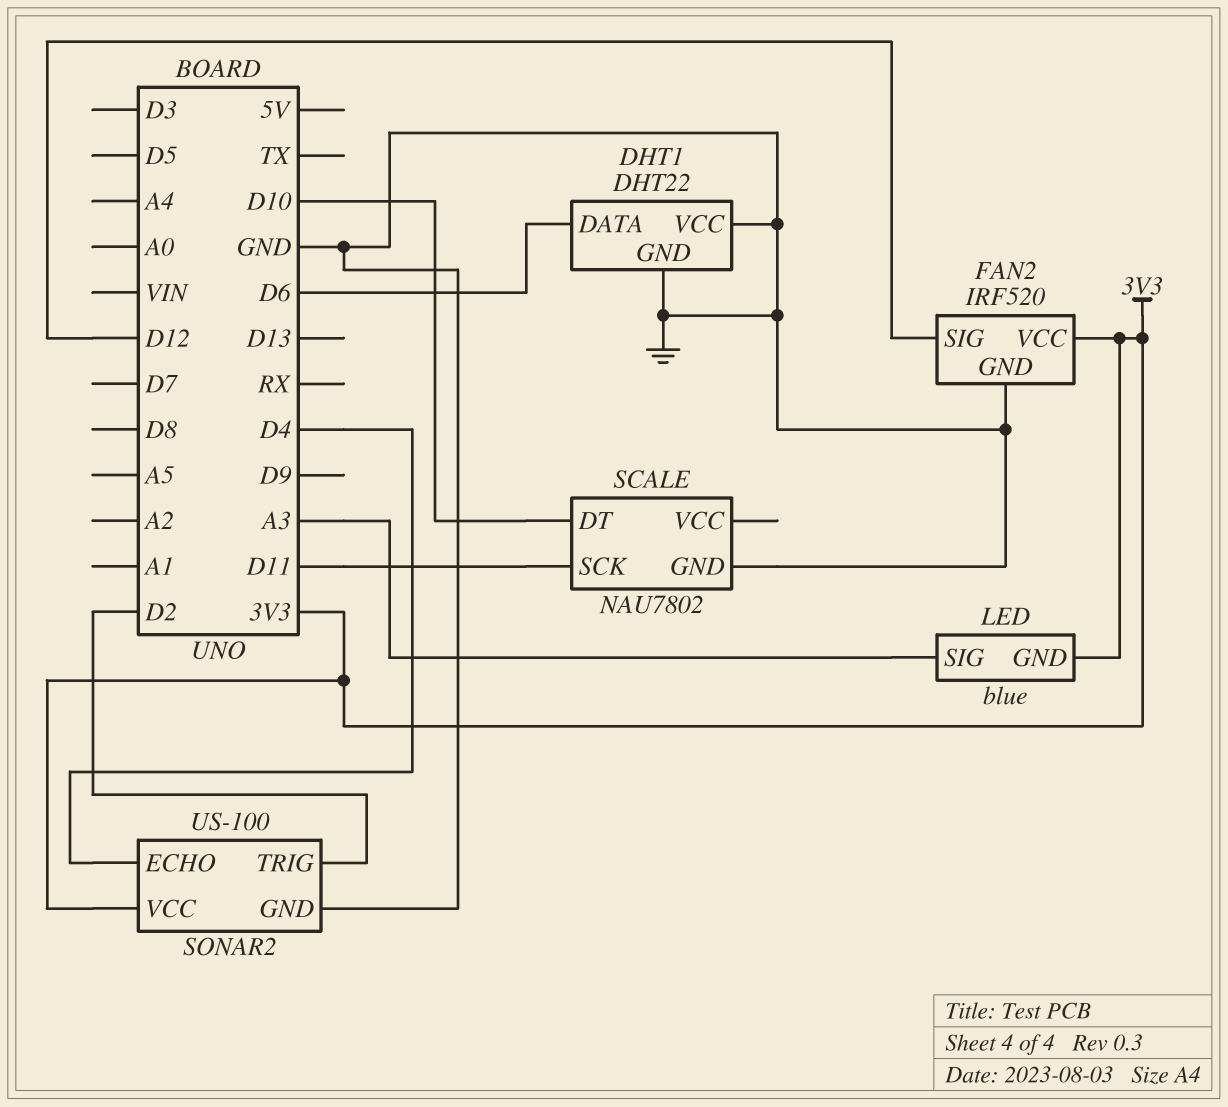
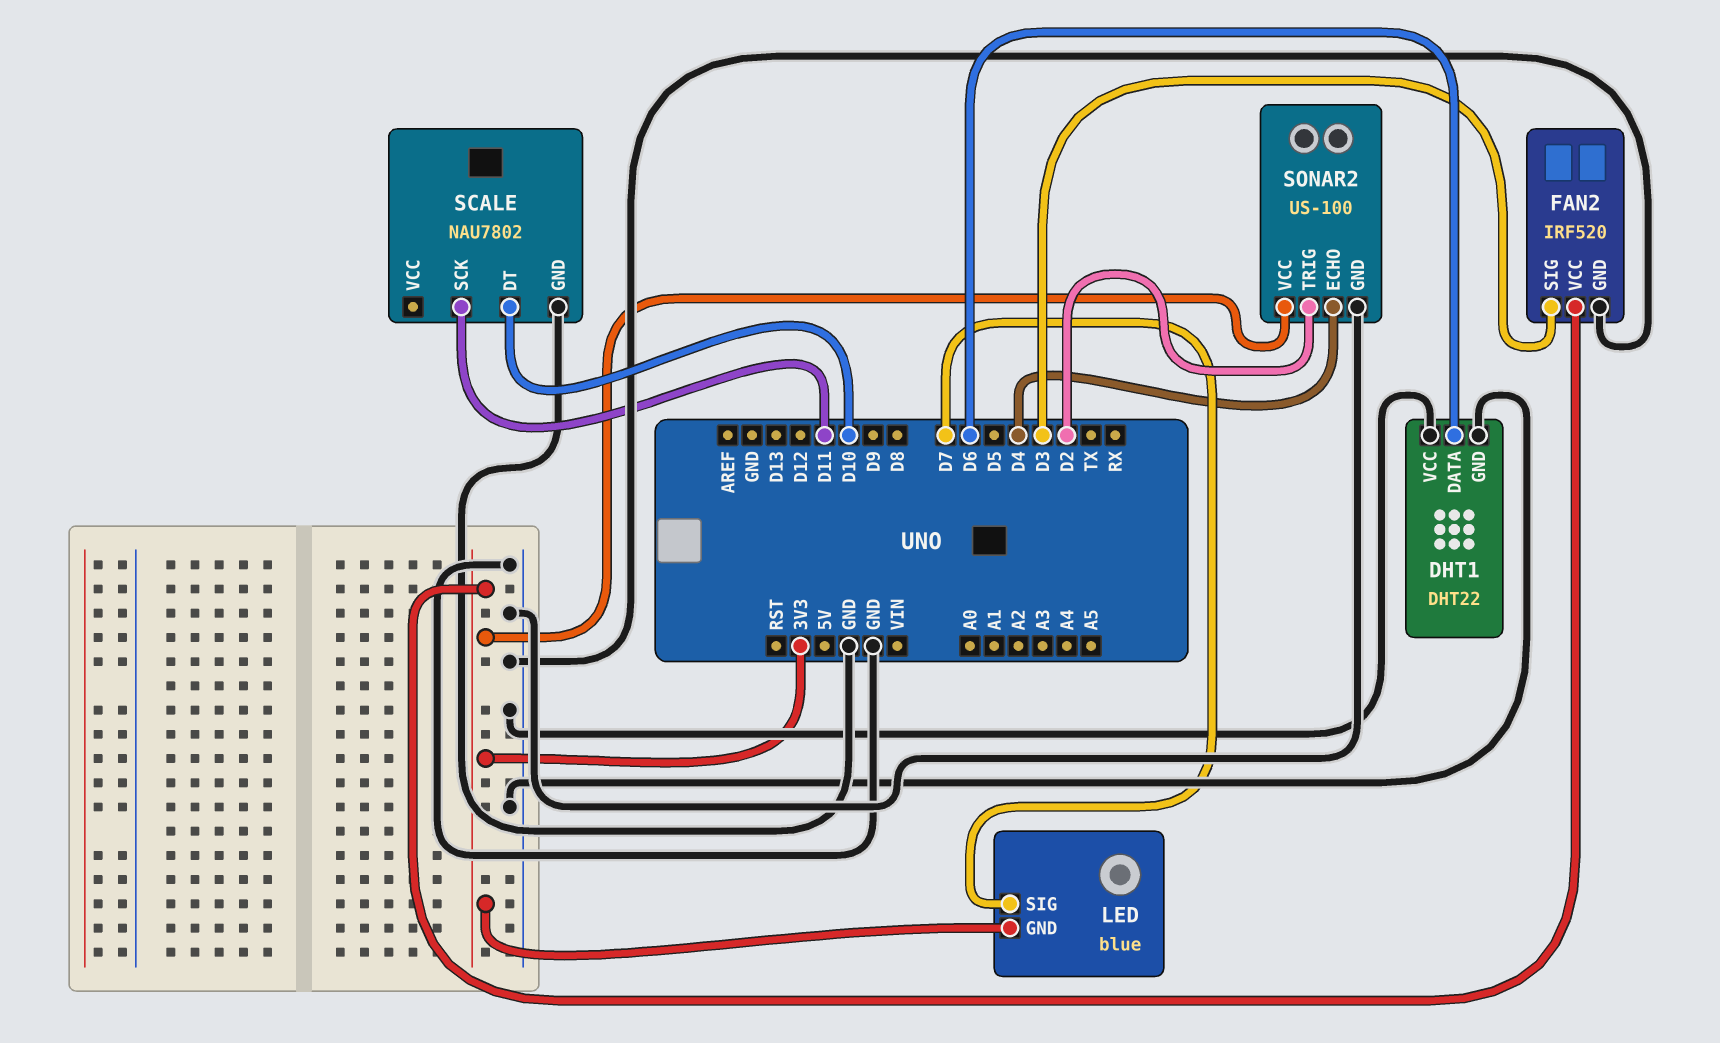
FAN2 pin SIG: D12 -> D3
LED pin SIG: A3 -> D7

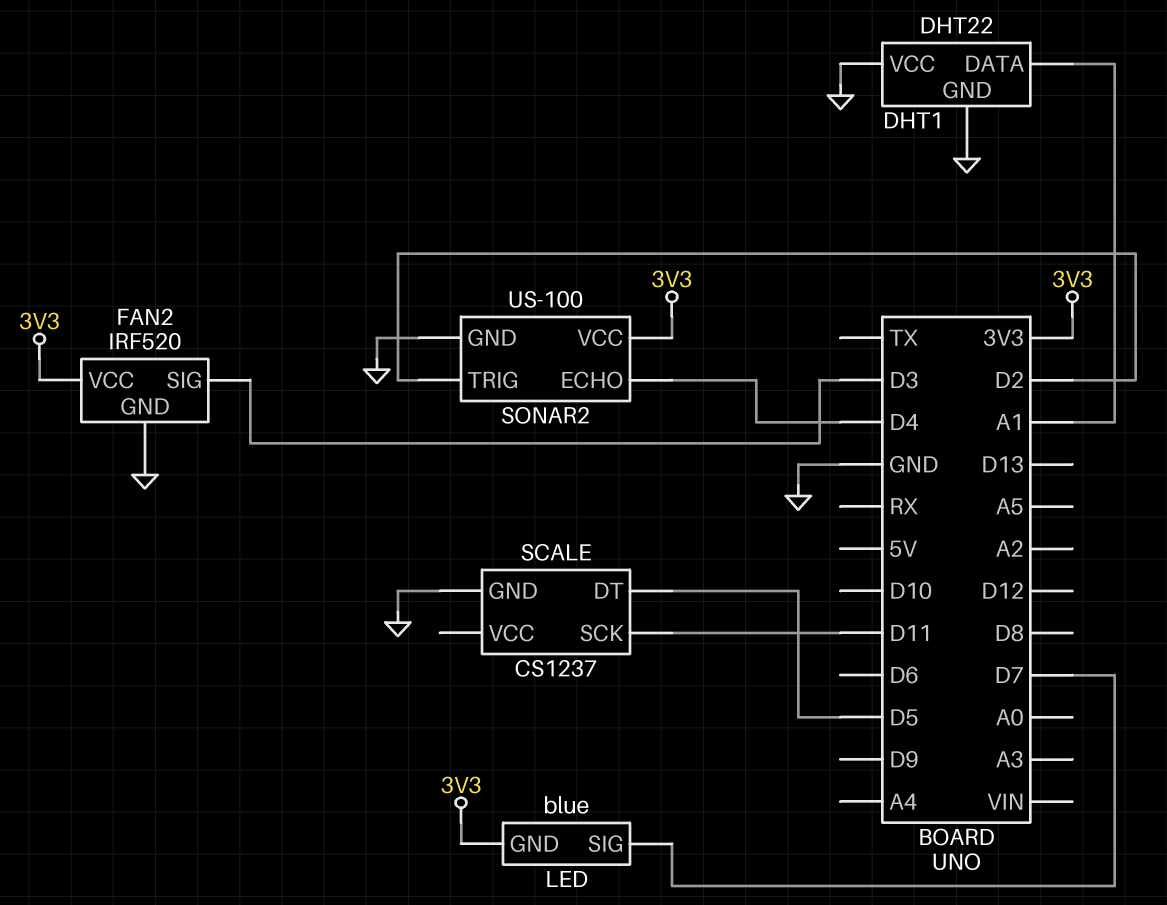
DHT1 pin DATA: D6 -> A1
SCALE: NAU7802 -> CS1237
SCALE pin DT: D10 -> D5

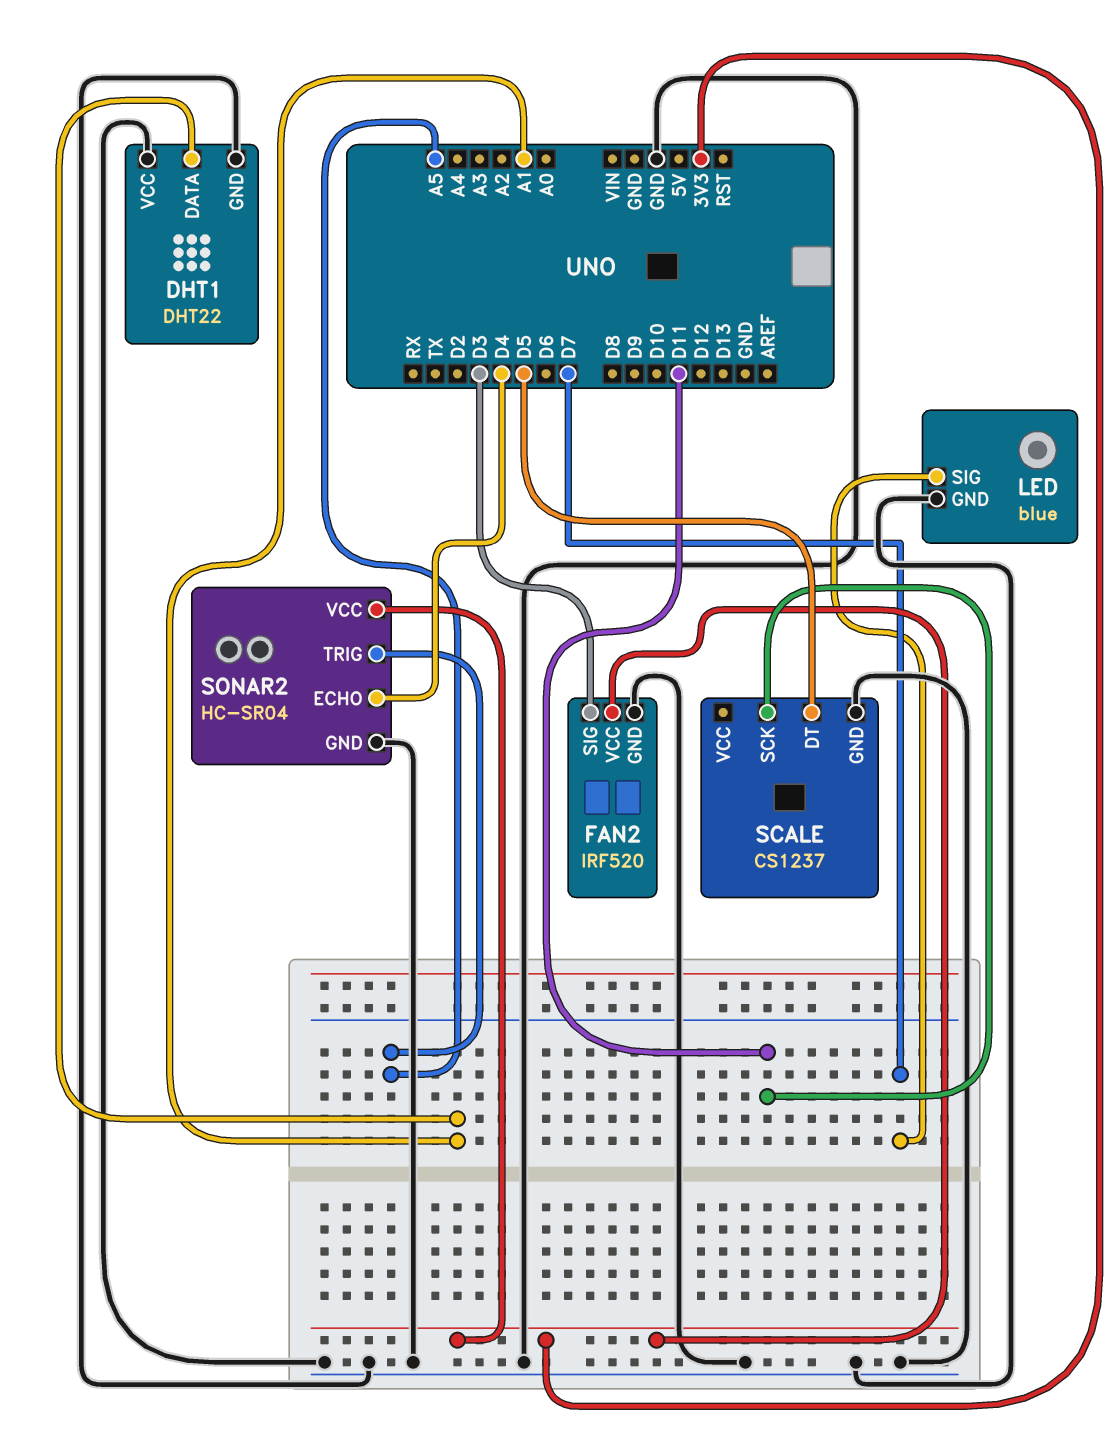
LED pin GND: 3V3 -> GND
SONAR2: US-100 -> HC-SR04
SONAR2 pin TRIG: D2 -> A5

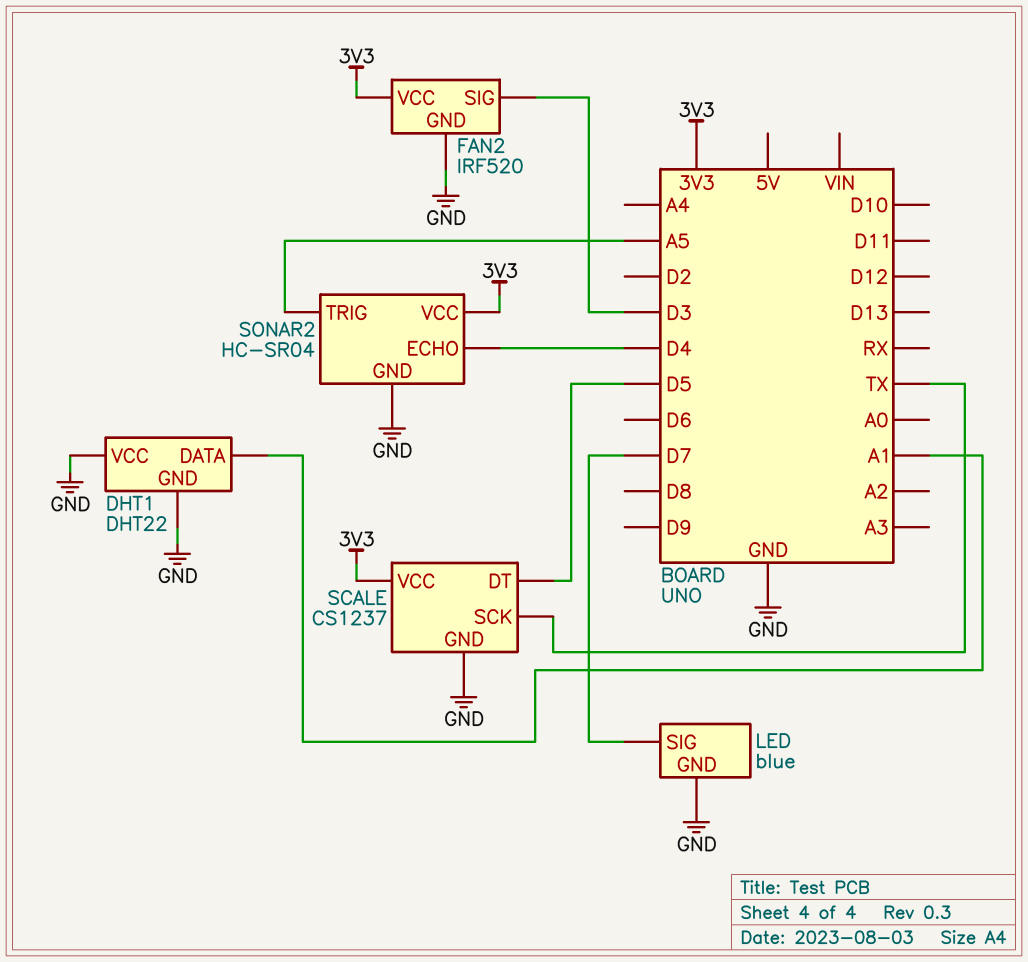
SCALE pin SCK: D11 -> TX
SCALE pin VCC: none -> 3V3

